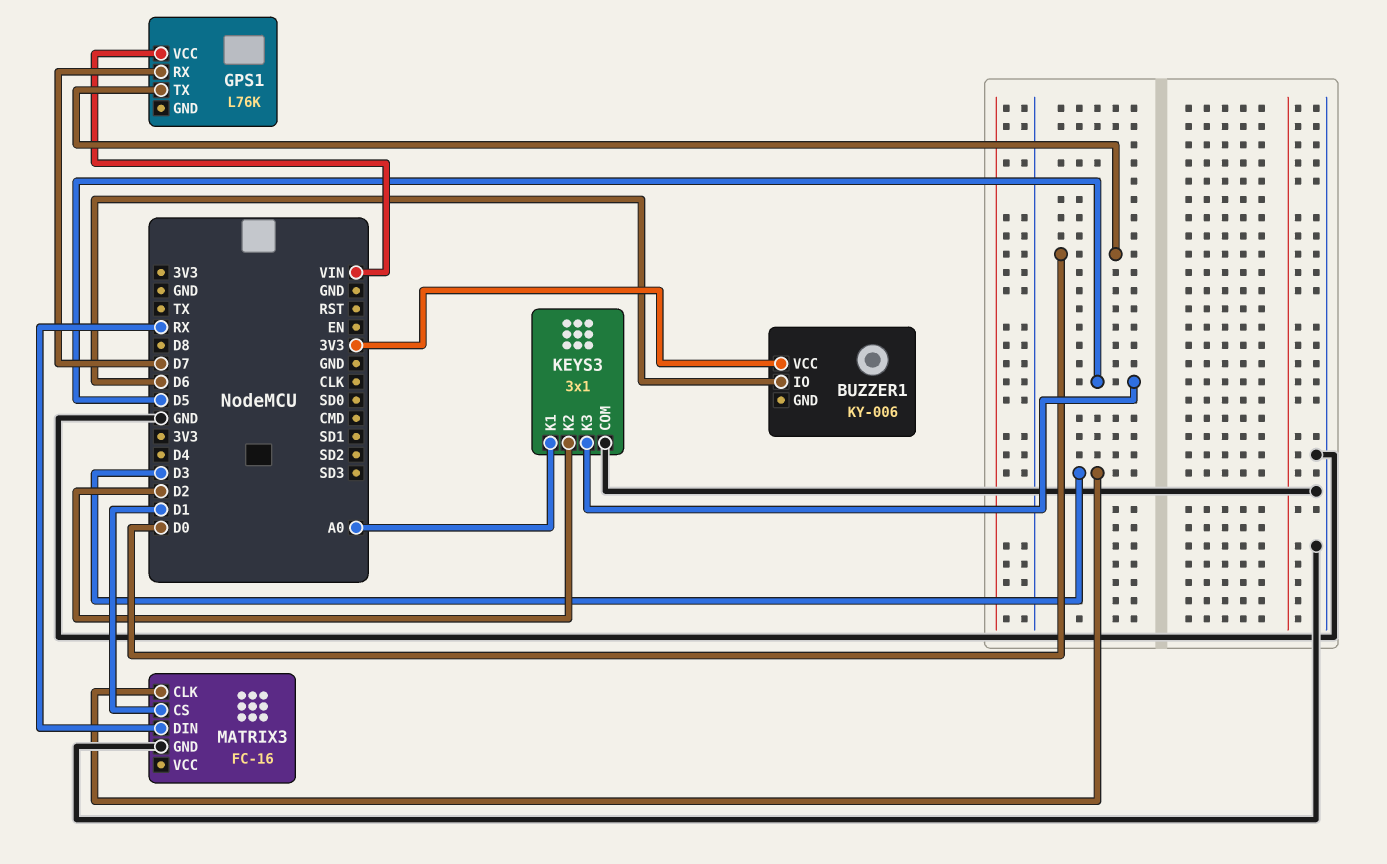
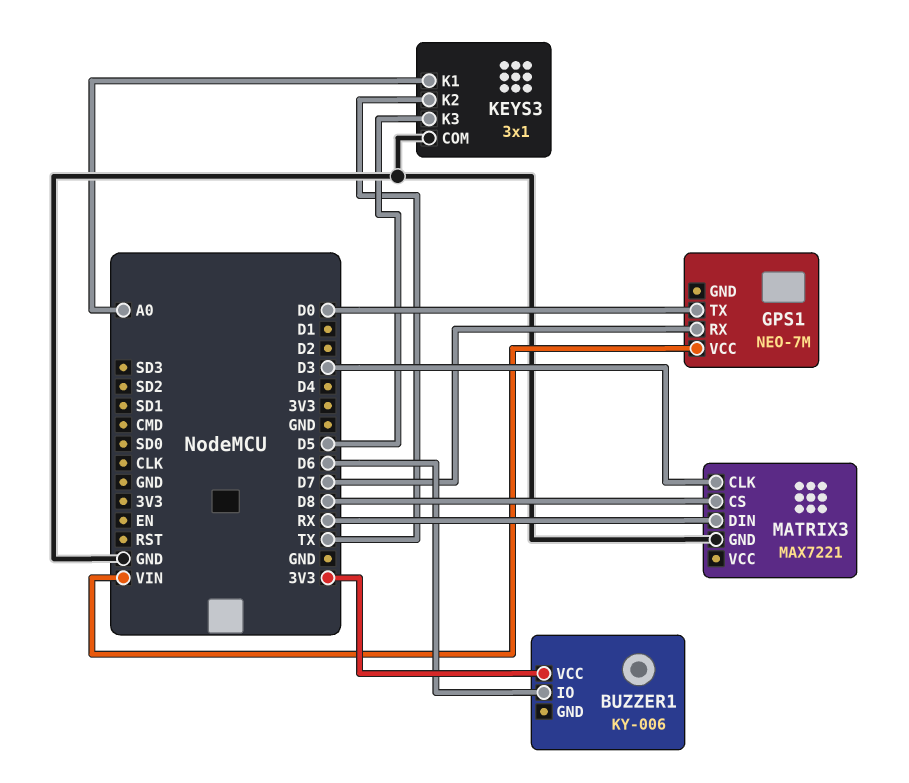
GPS1: L76K -> NEO-7M
KEYS3 pin K2: D2 -> TX
MATRIX3: FC-16 -> MAX7221
MATRIX3 pin CS: D1 -> D8

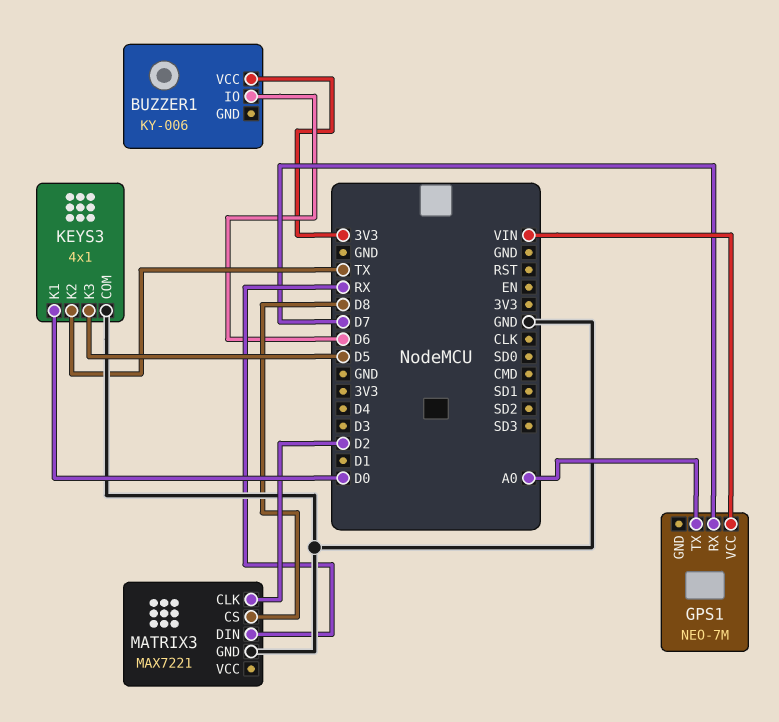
GPS1 pin TX: D0 -> A0
KEYS3: 3x1 -> 4x1
KEYS3 pin K1: A0 -> D0
MATRIX3 pin CLK: D3 -> D2

